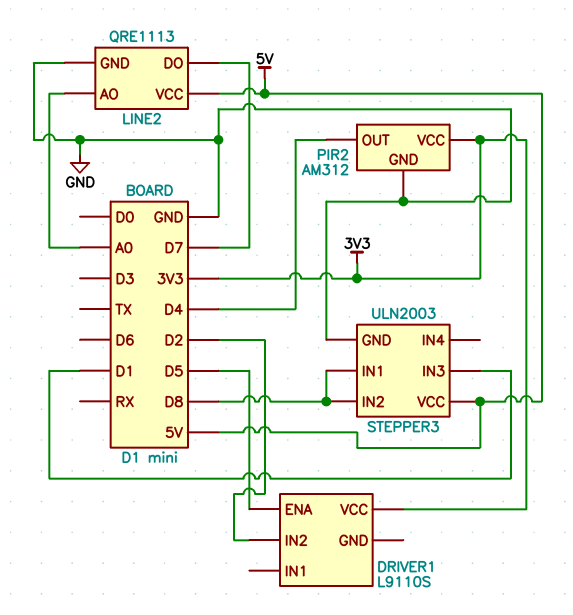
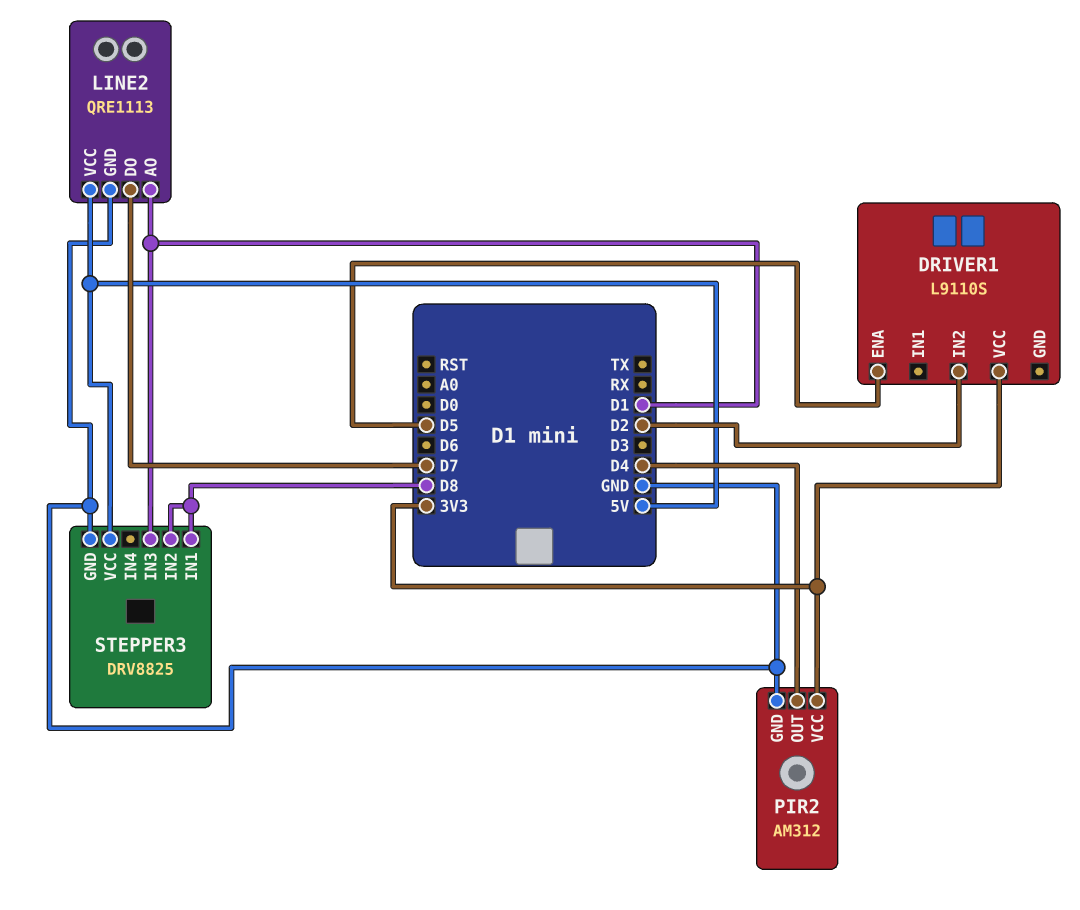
LINE2 pin AO: A0 -> D1
STEPPER3: ULN2003 -> DRV8825

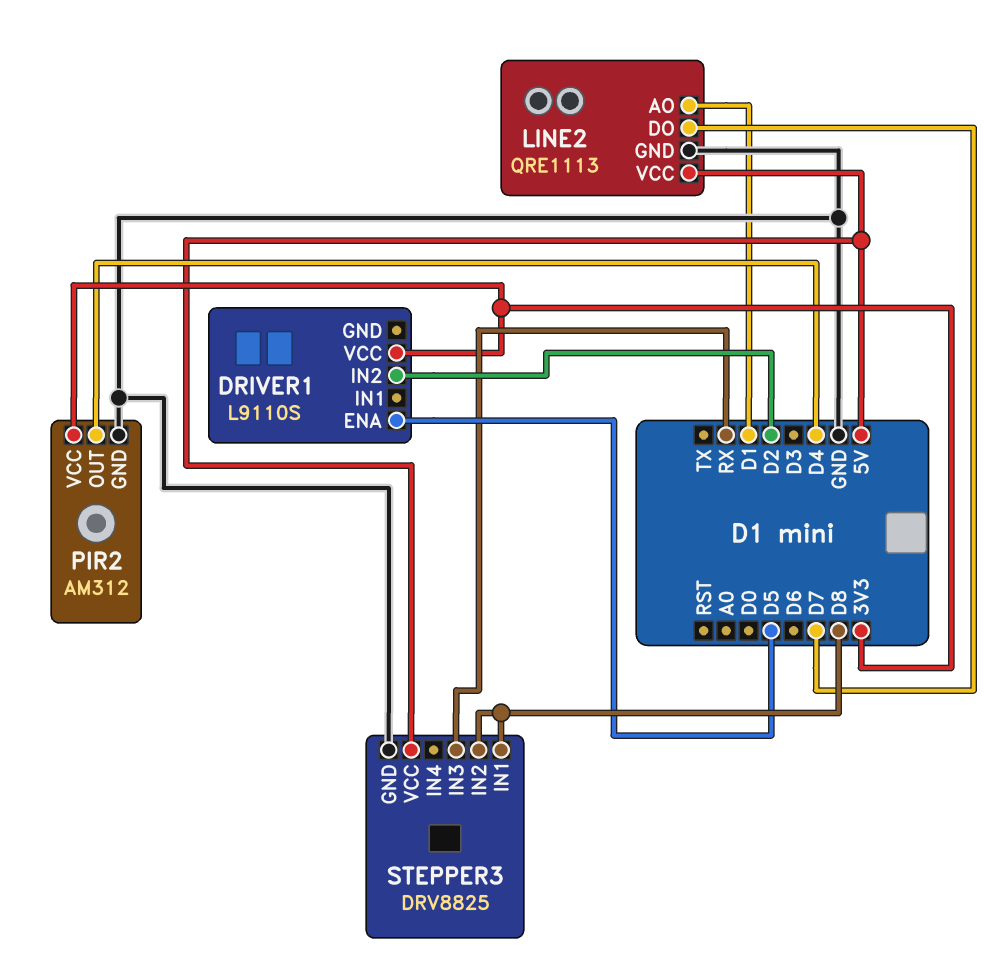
STEPPER3 pin IN3: D1 -> RX

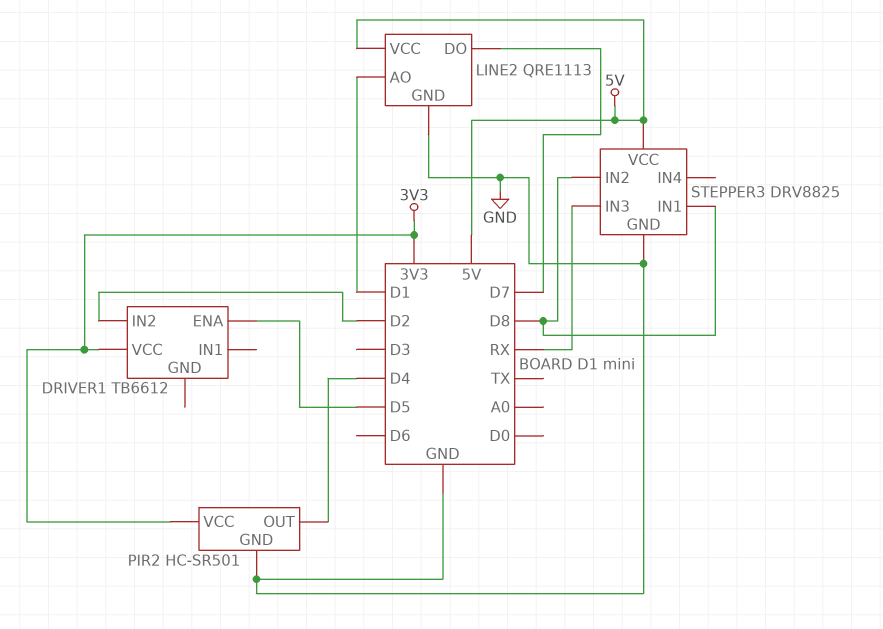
DRIVER1: L9110S -> TB6612
PIR2: AM312 -> HC-SR501

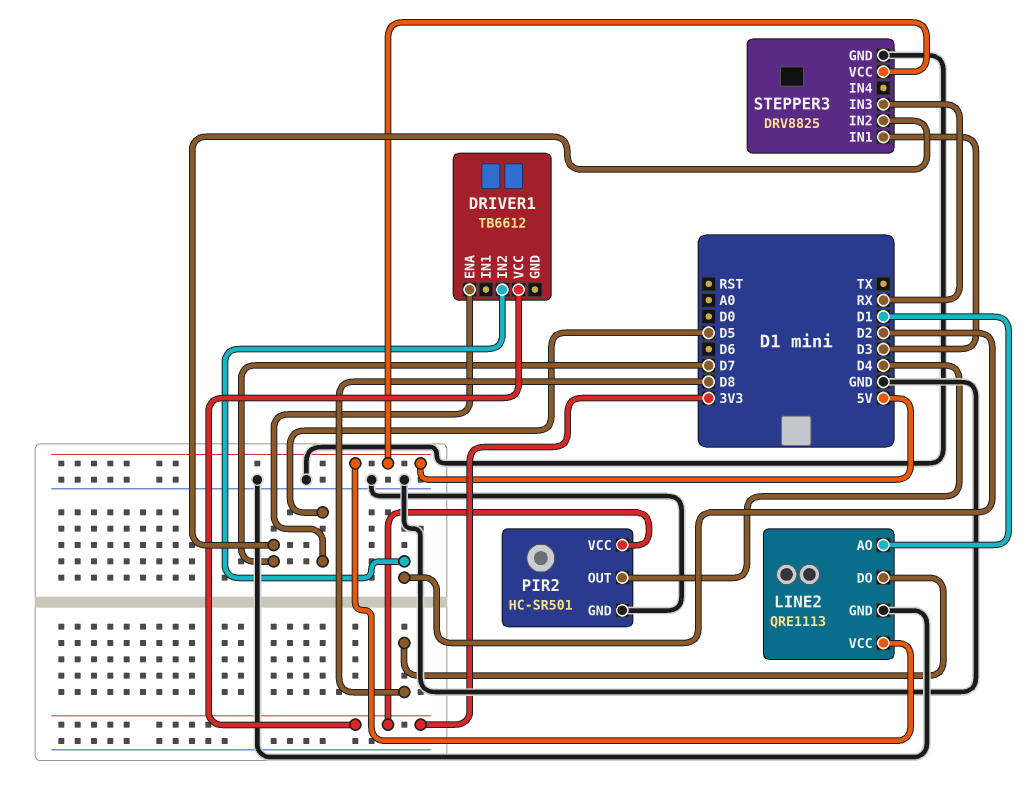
LINE2 pin DO: D7 -> D8
STEPPER3 pin IN1: D8 -> D3
STEPPER3 pin IN2: D8 -> D7

